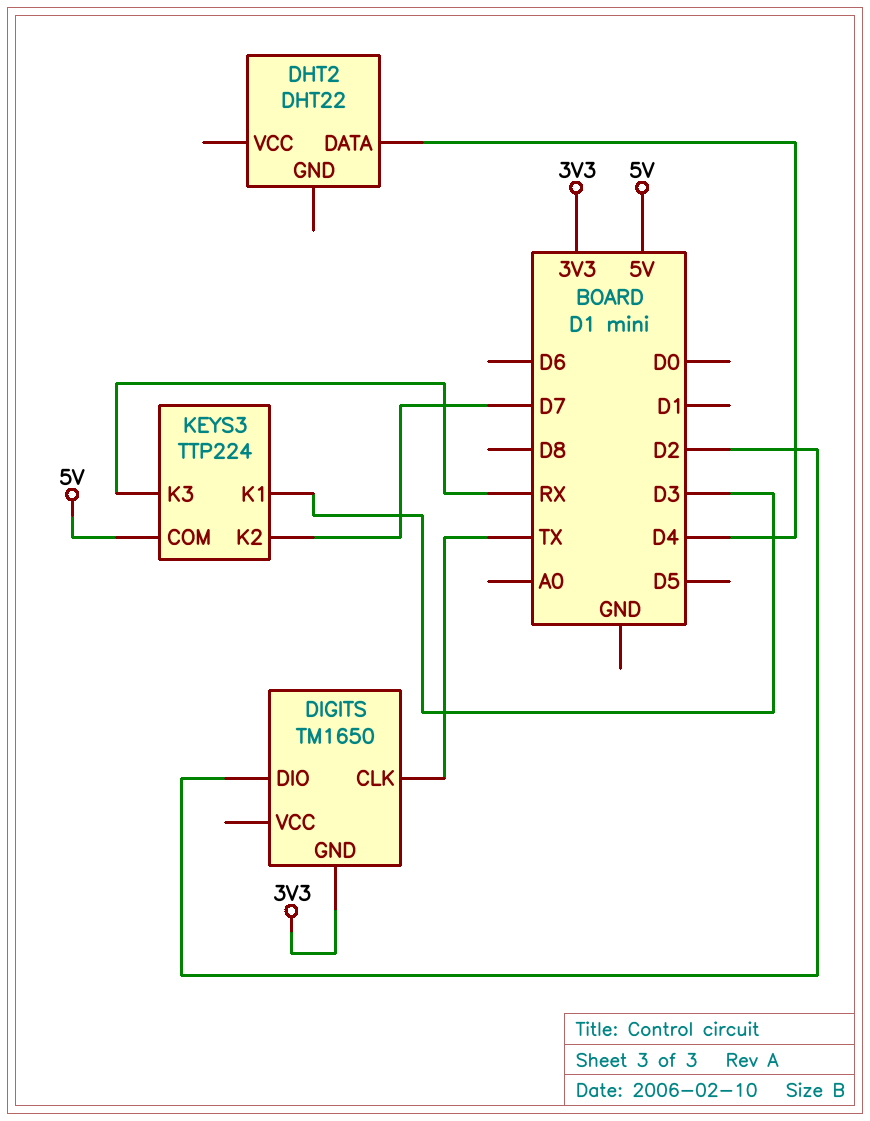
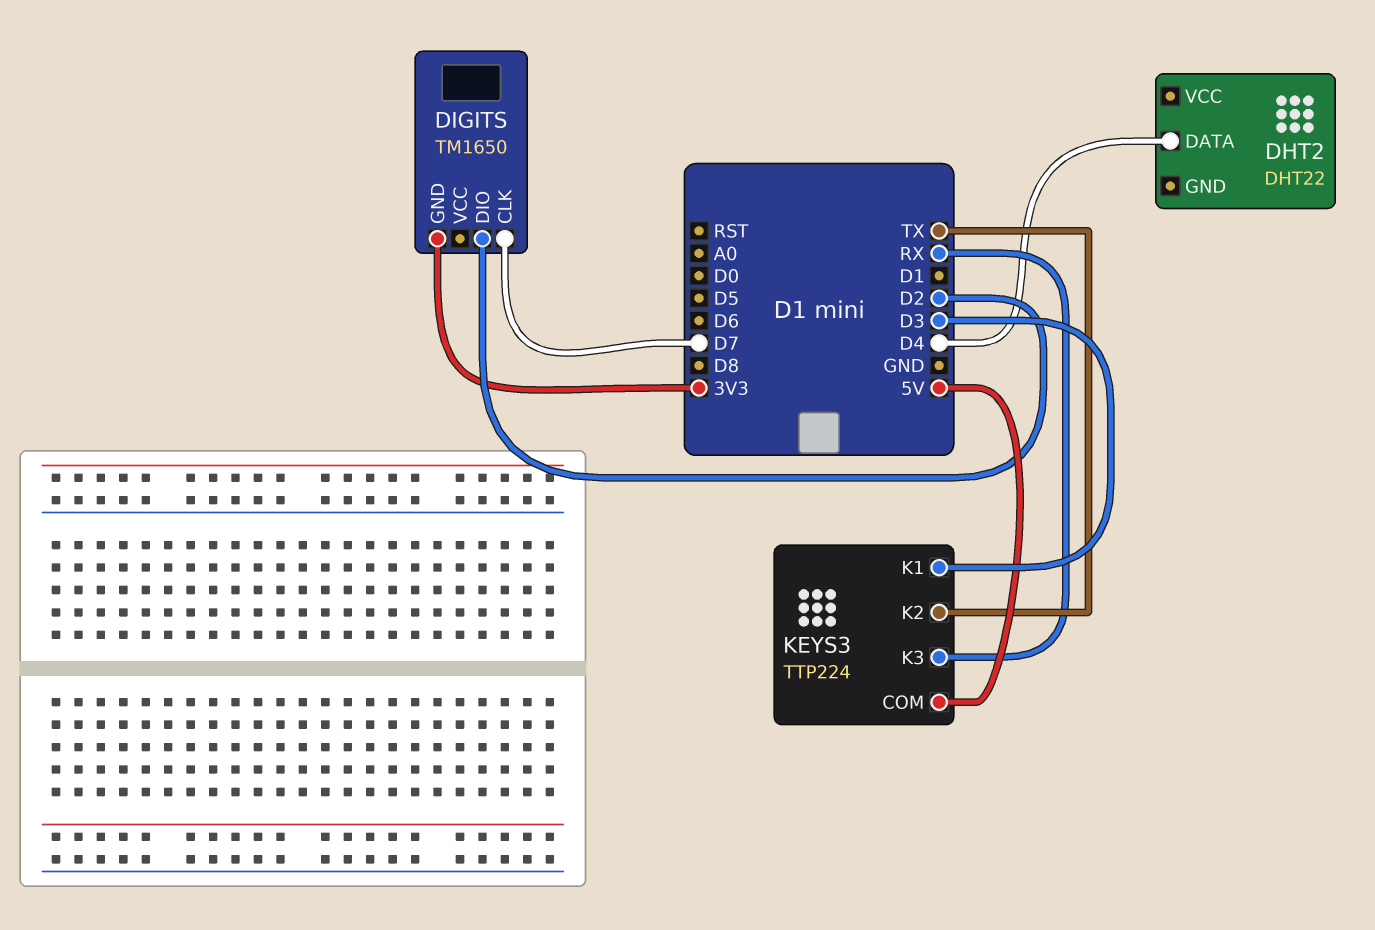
DIGITS pin CLK: TX -> D7
KEYS3 pin K2: D7 -> TX

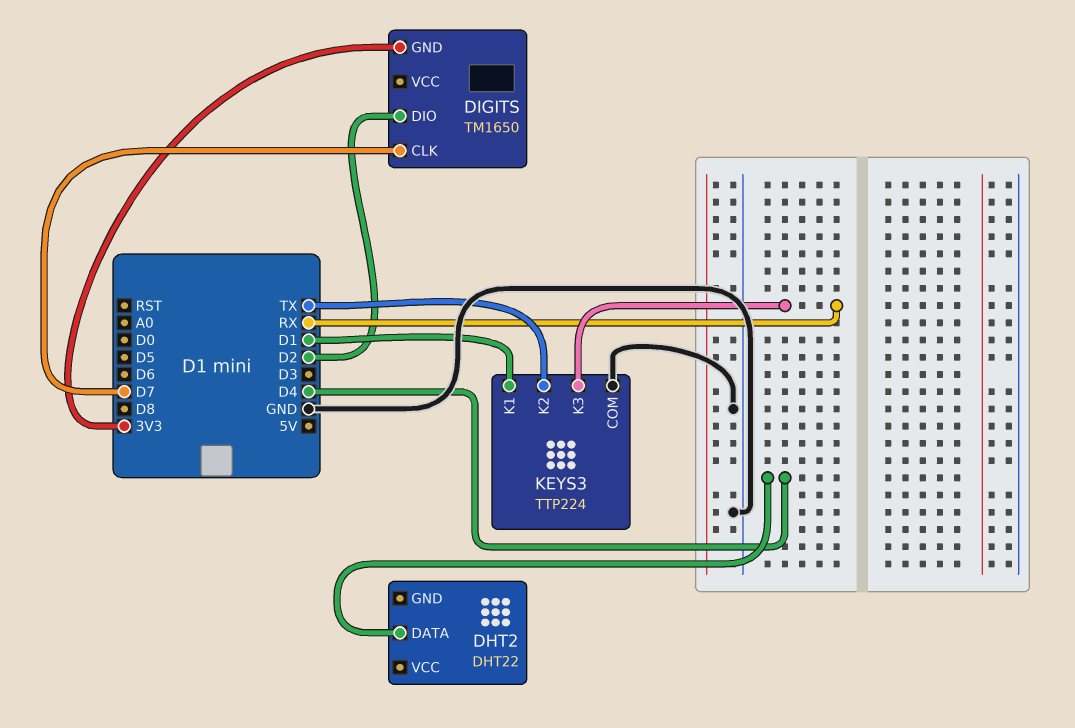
KEYS3 pin COM: 5V -> GND
KEYS3 pin K1: D3 -> D1

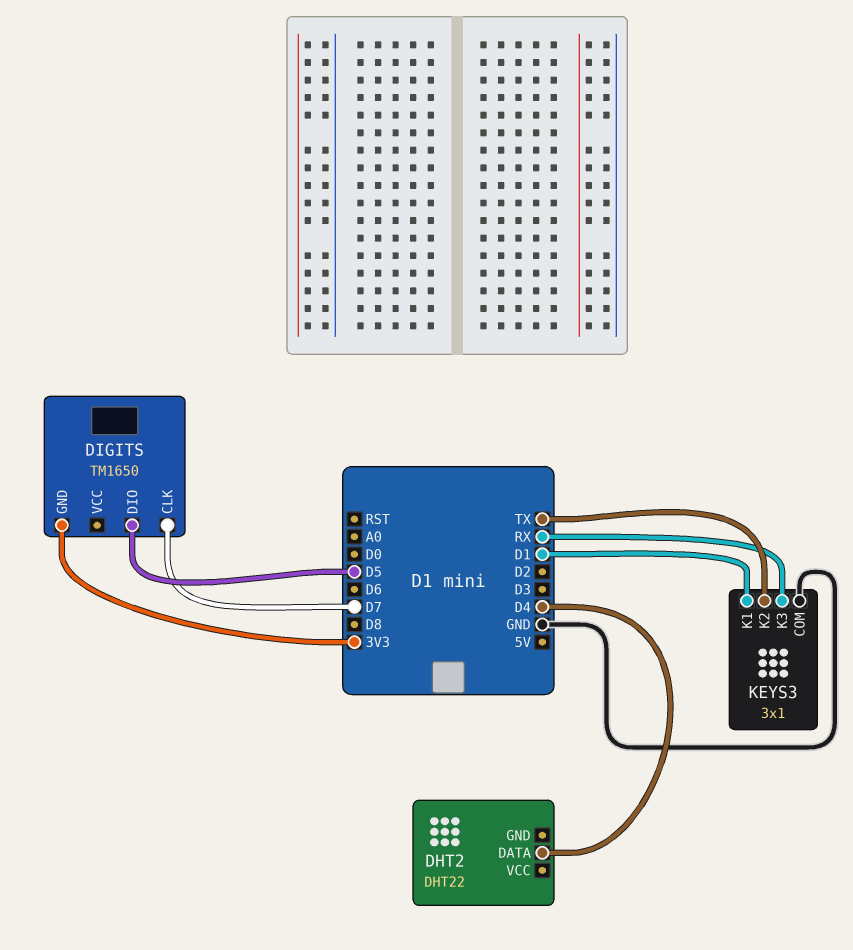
DIGITS pin DIO: D2 -> D5
KEYS3: TTP224 -> 3x1

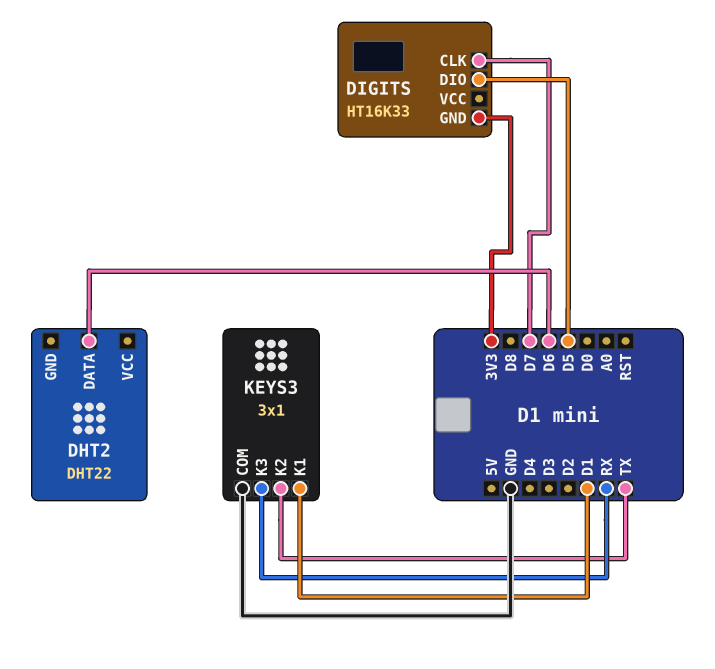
DHT2 pin DATA: D4 -> D6
DIGITS: TM1650 -> HT16K33

